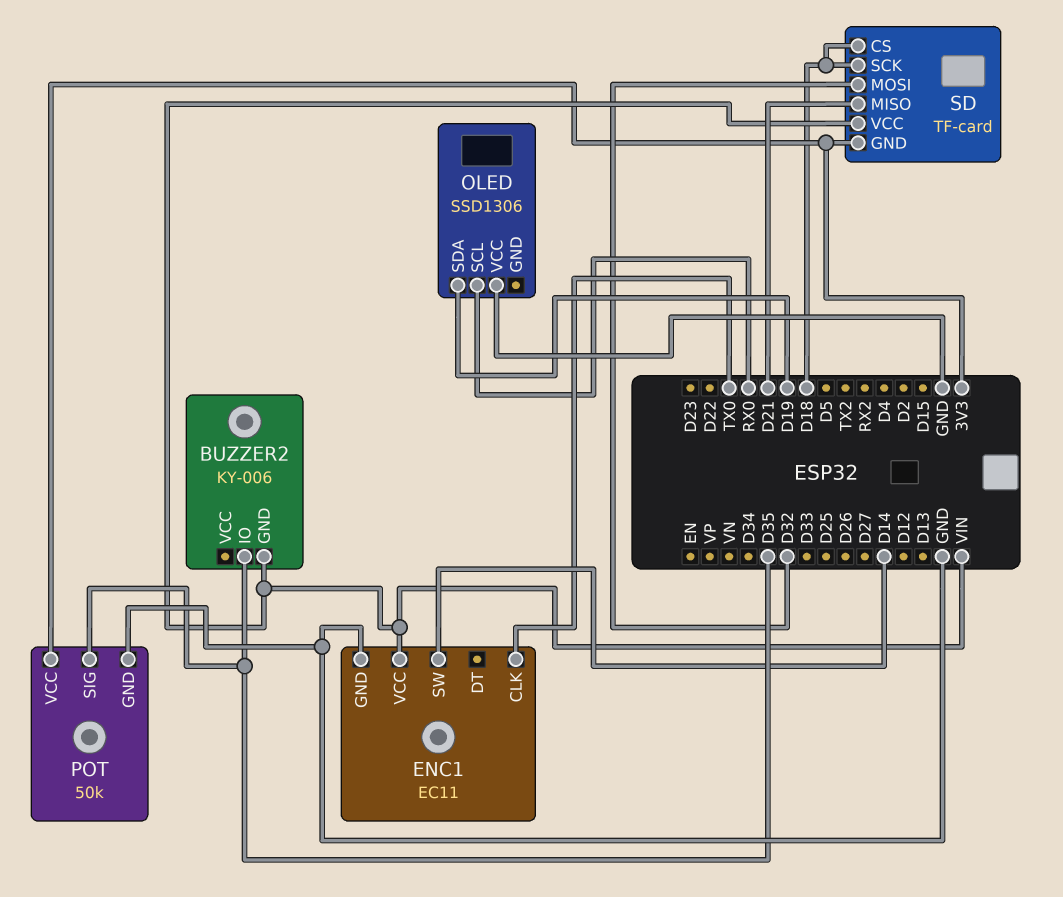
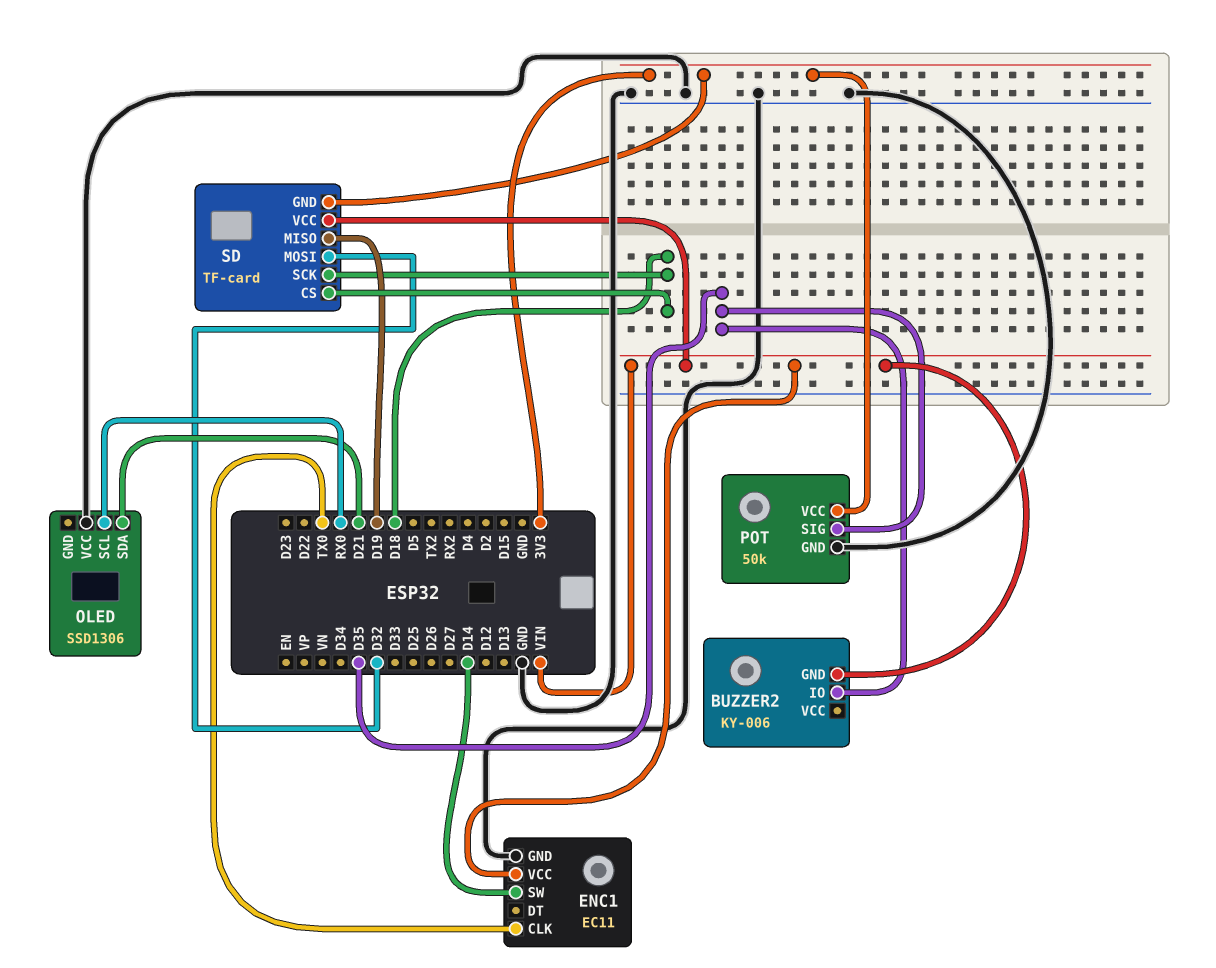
OLED pin SDA: D19 -> D21
SD pin MISO: D21 -> D19

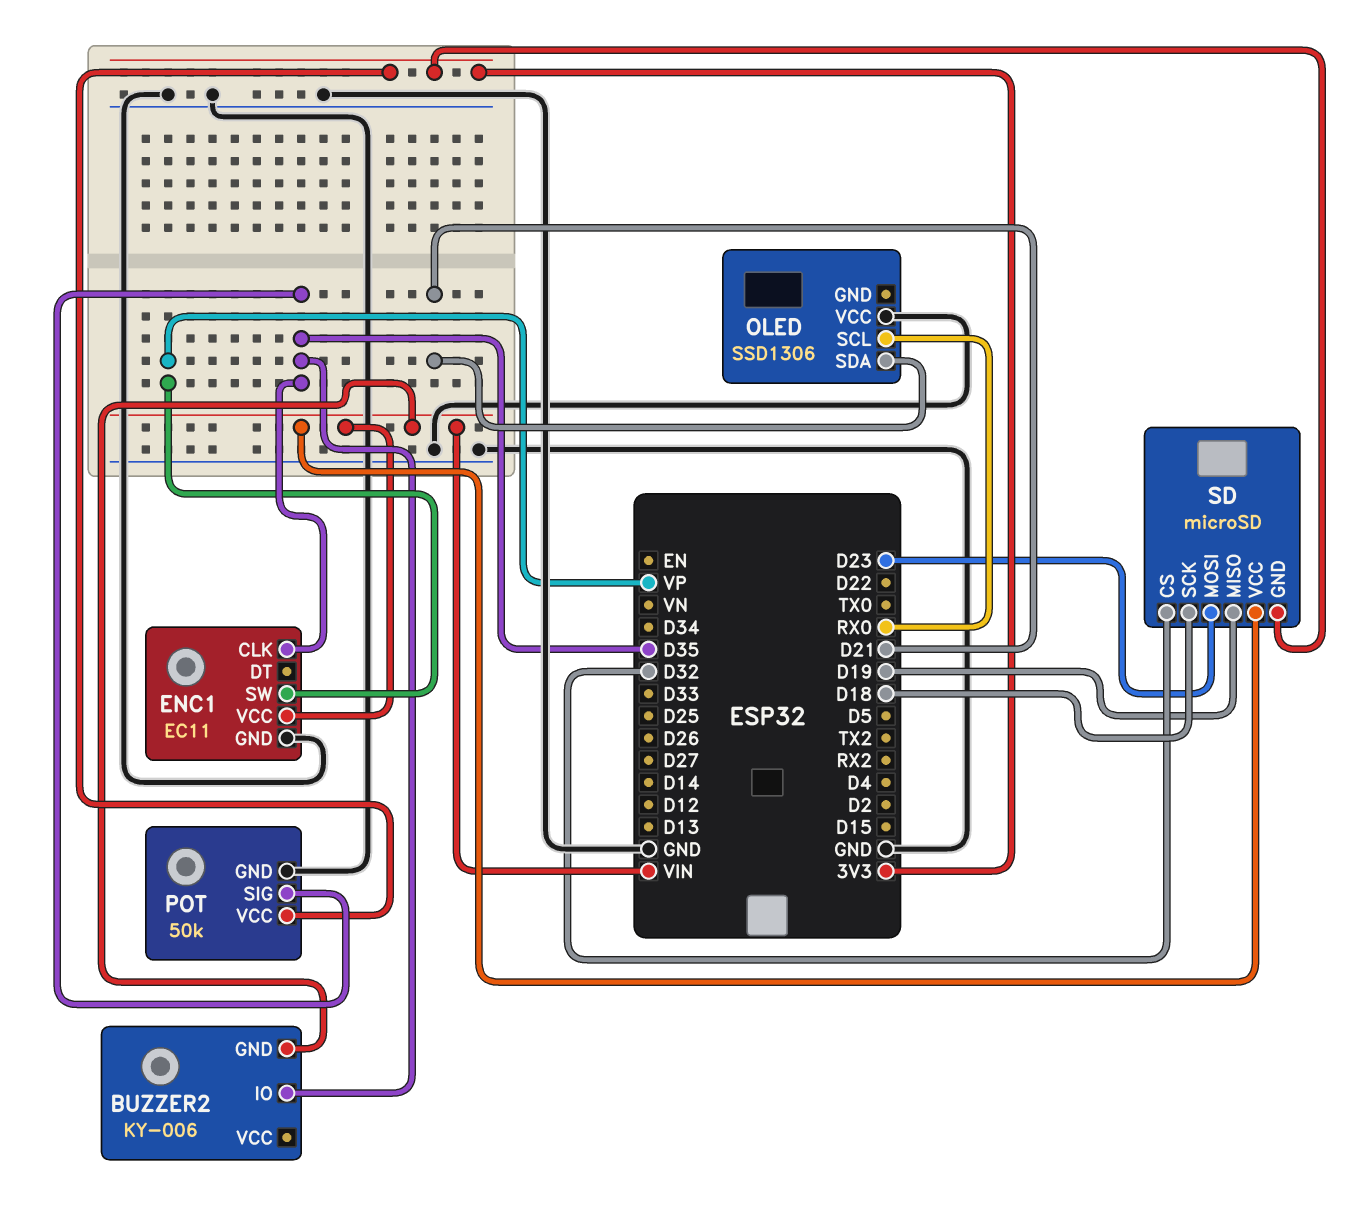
ENC1 pin CLK: TX0 -> D35
ENC1 pin SW: D14 -> VP
SD: TF-card -> microSD
SD pin CS: D18 -> D32
SD pin MOSI: D32 -> D23

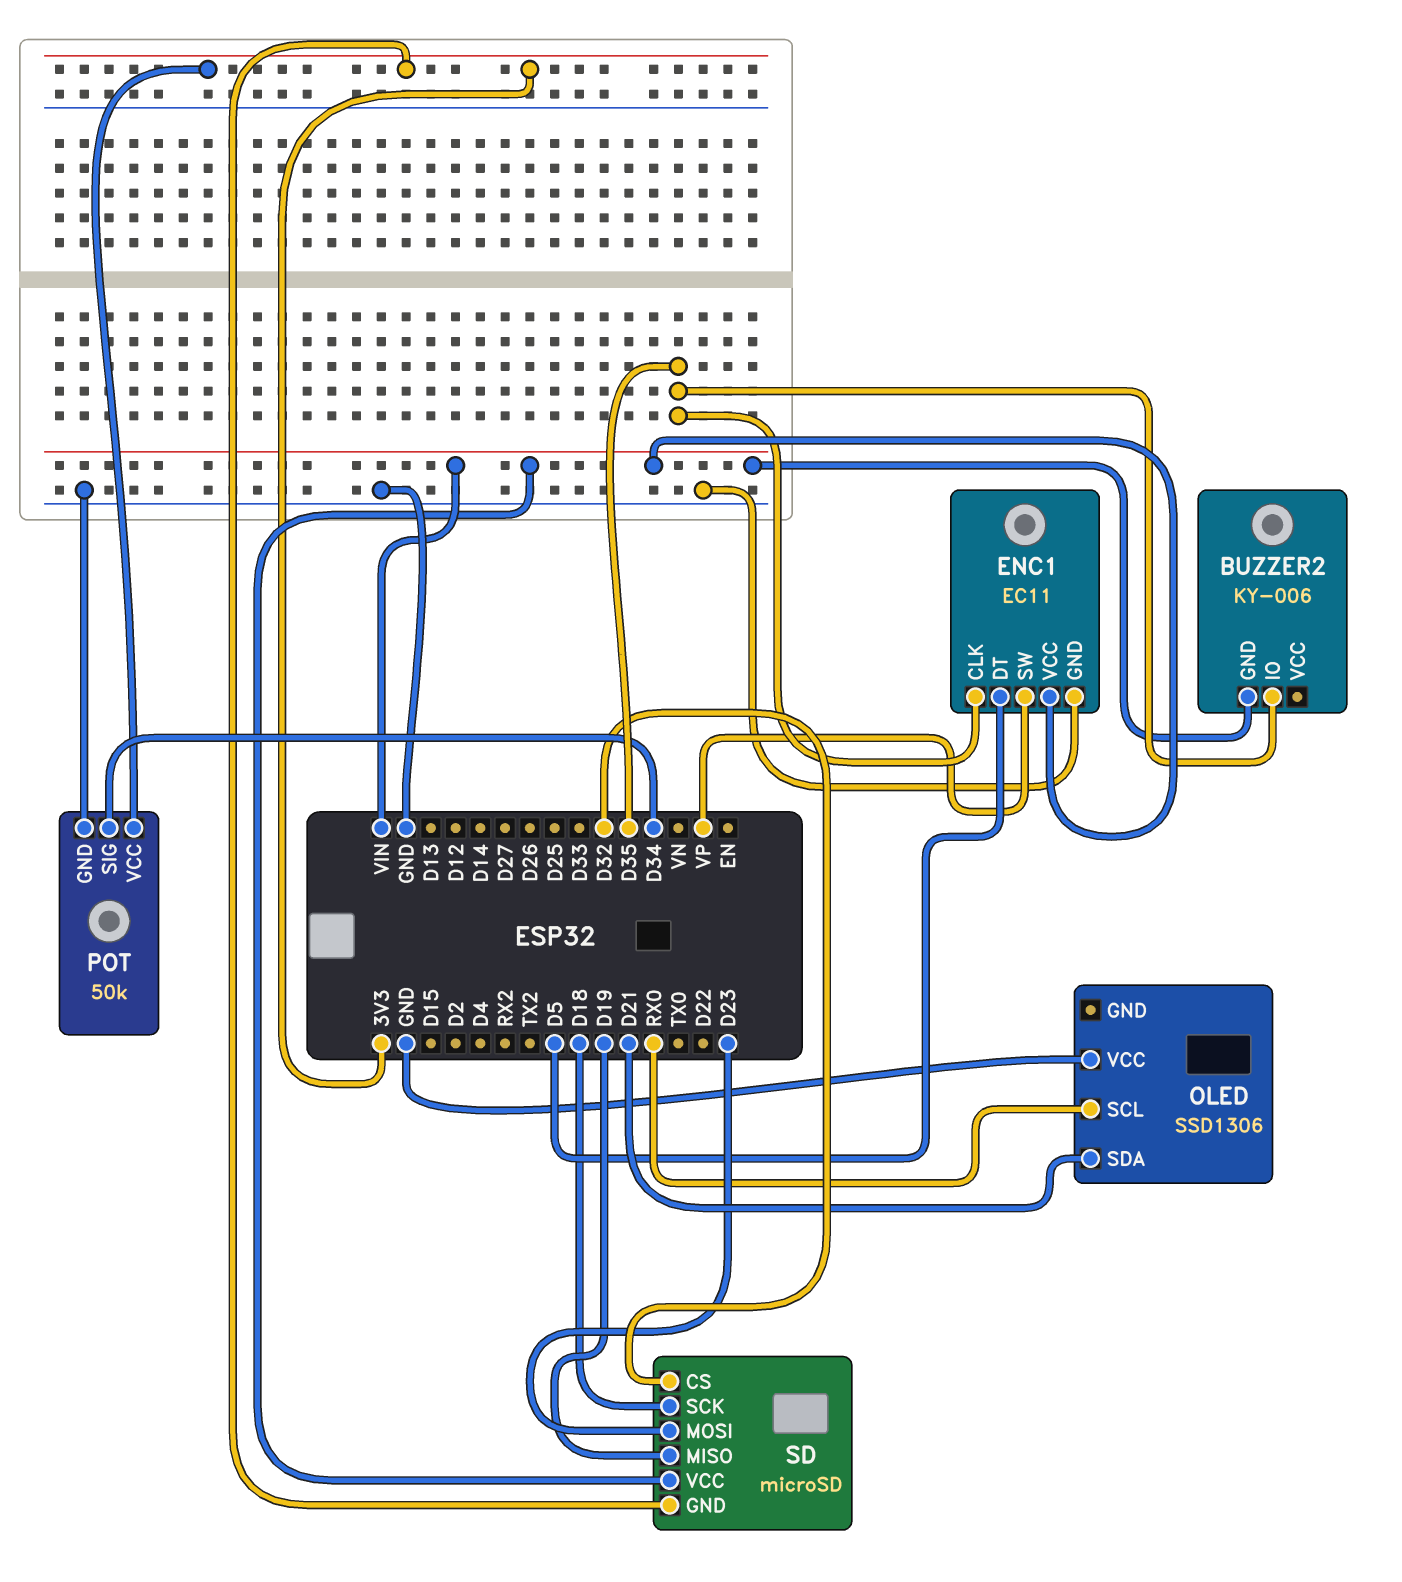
ENC1 pin DT: none -> D5
POT pin SIG: D35 -> D34

